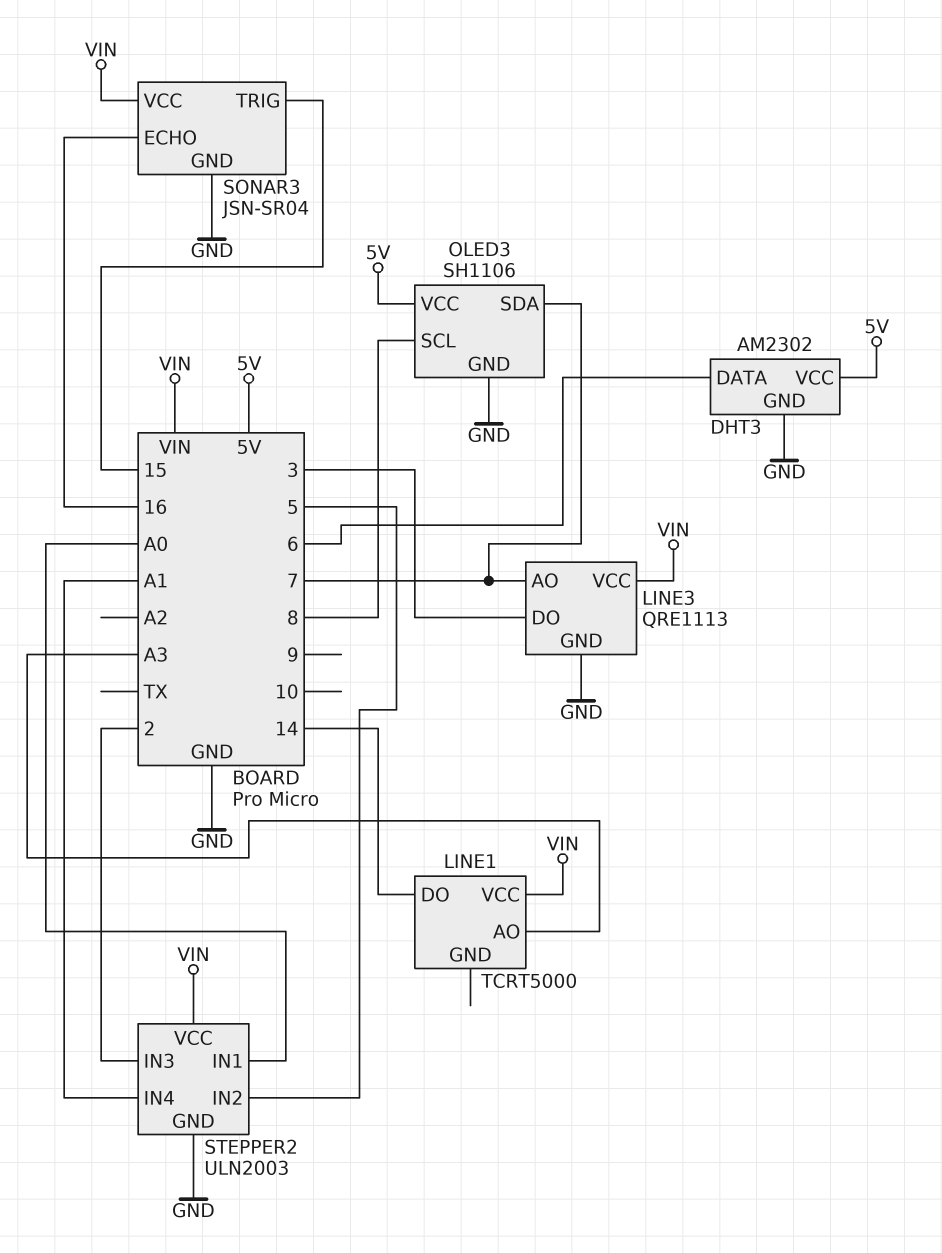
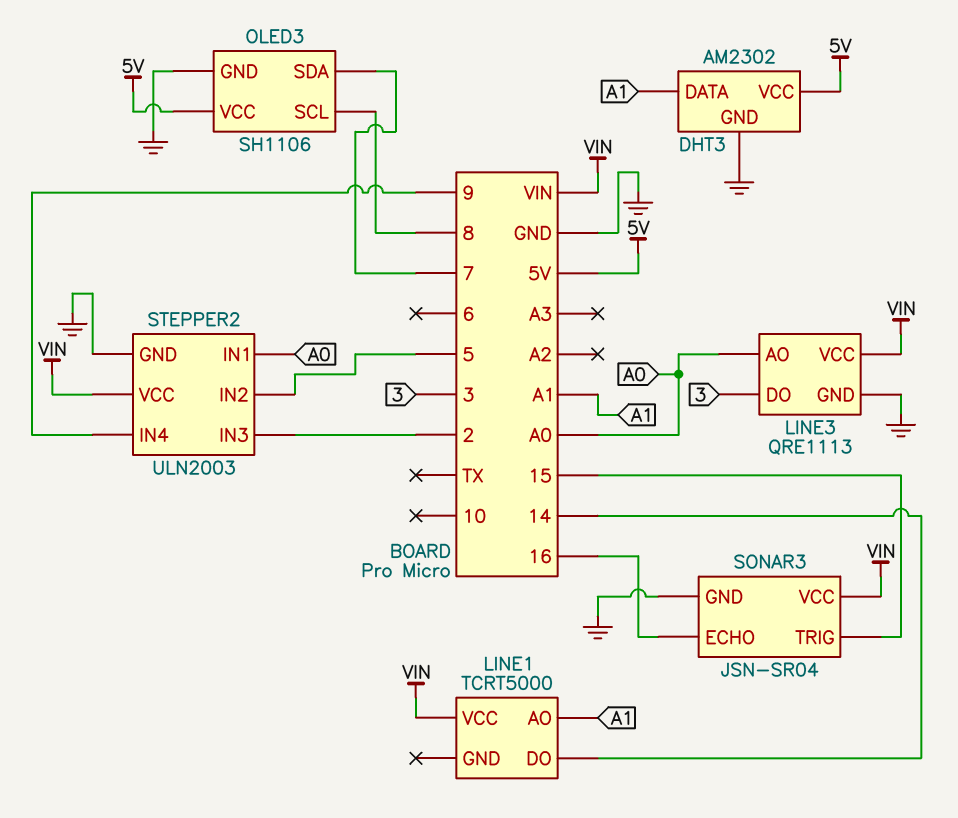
DHT3 pin DATA: 6 -> A1
LINE1 pin AO: A3 -> A1
LINE3 pin AO: 7 -> A0
STEPPER2 pin IN4: A1 -> 9

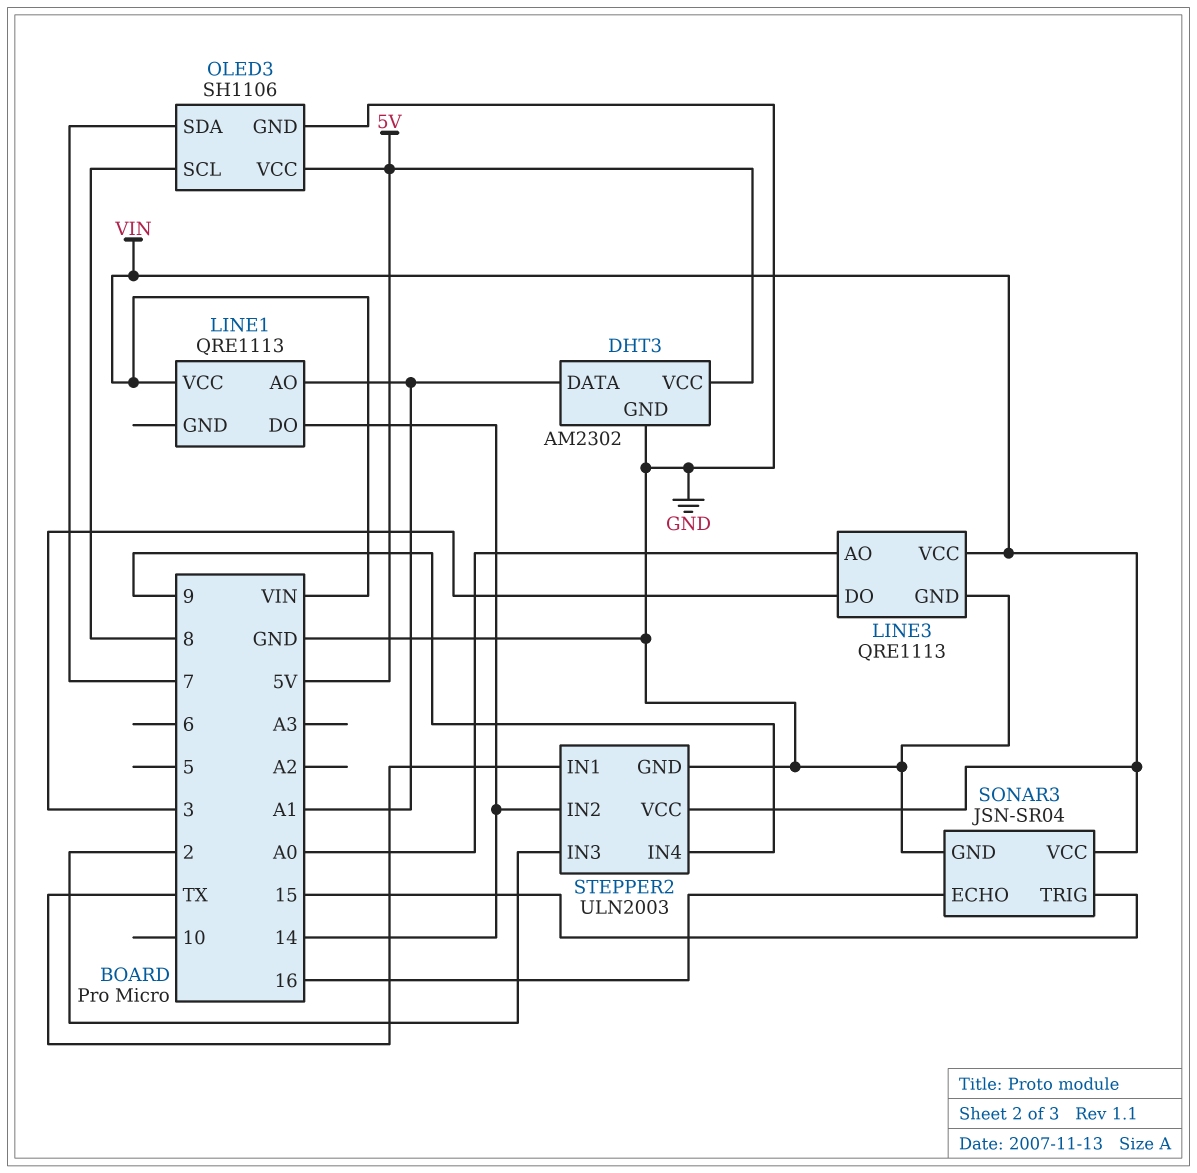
LINE1: TCRT5000 -> QRE1113
STEPPER2 pin IN1: A0 -> TX
STEPPER2 pin IN2: 5 -> 14

